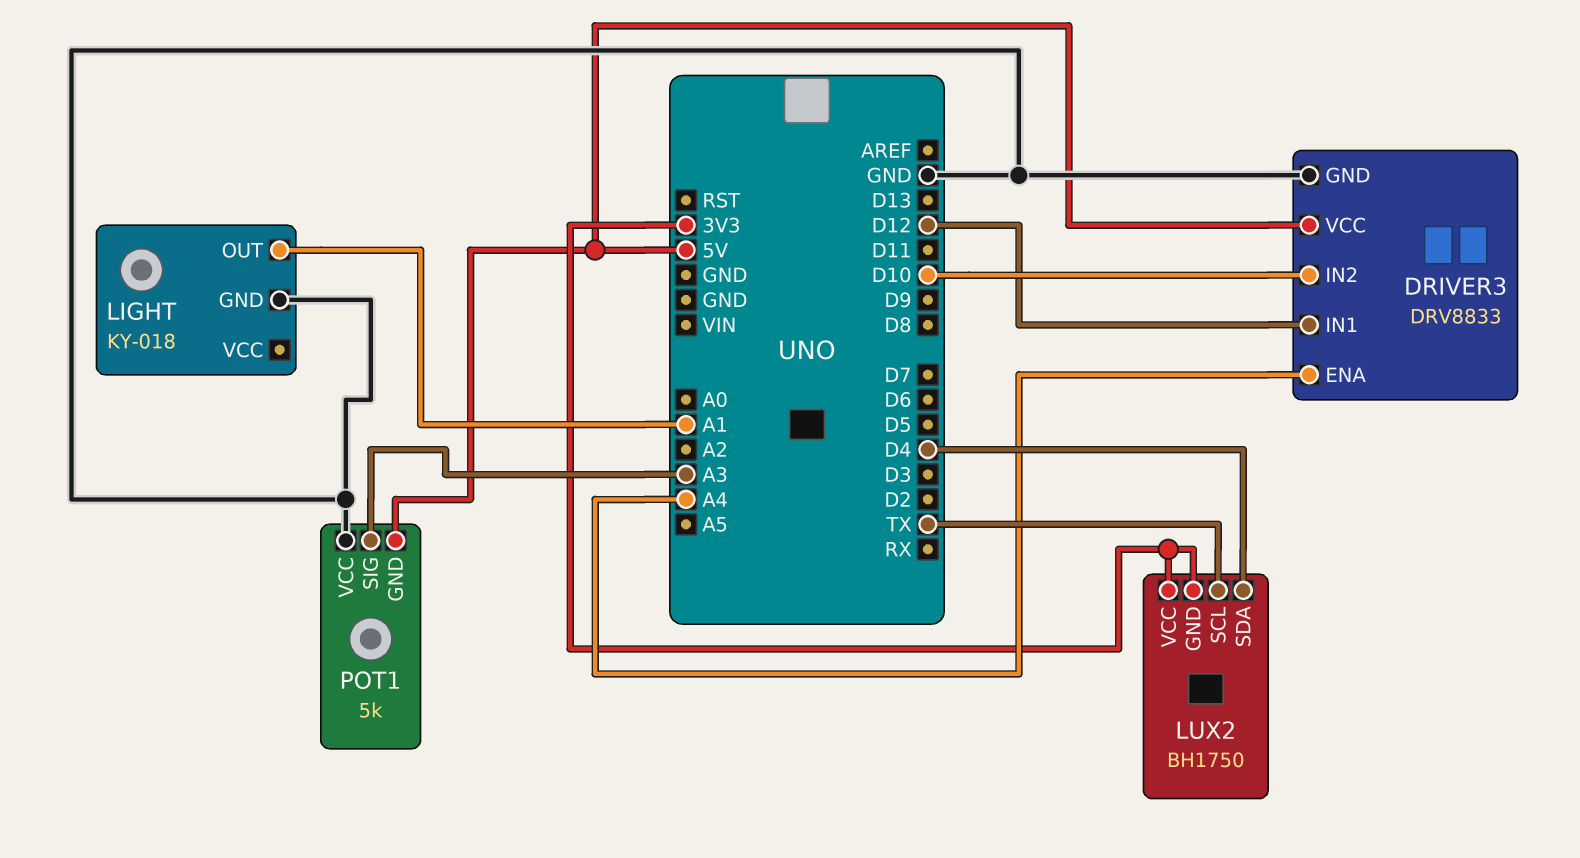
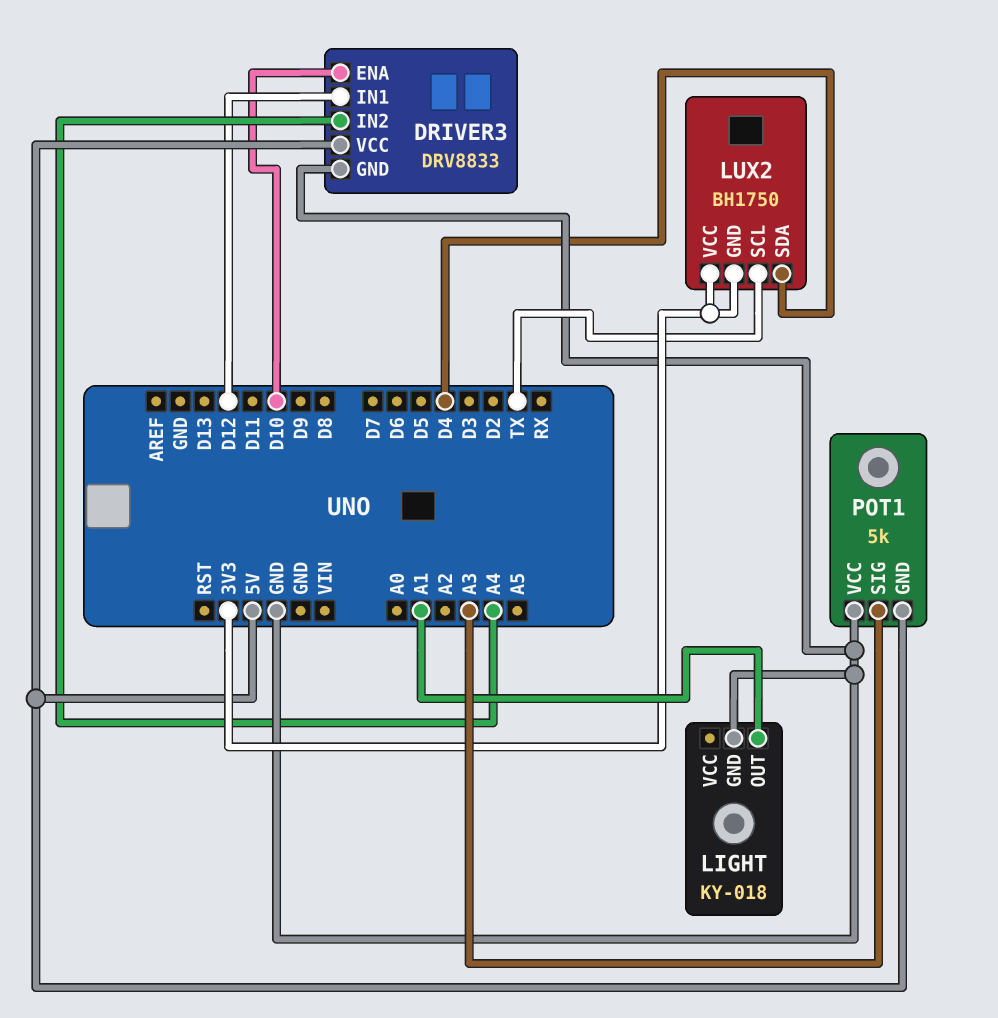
DRIVER3 pin ENA: A4 -> D10
DRIVER3 pin IN2: D10 -> A4

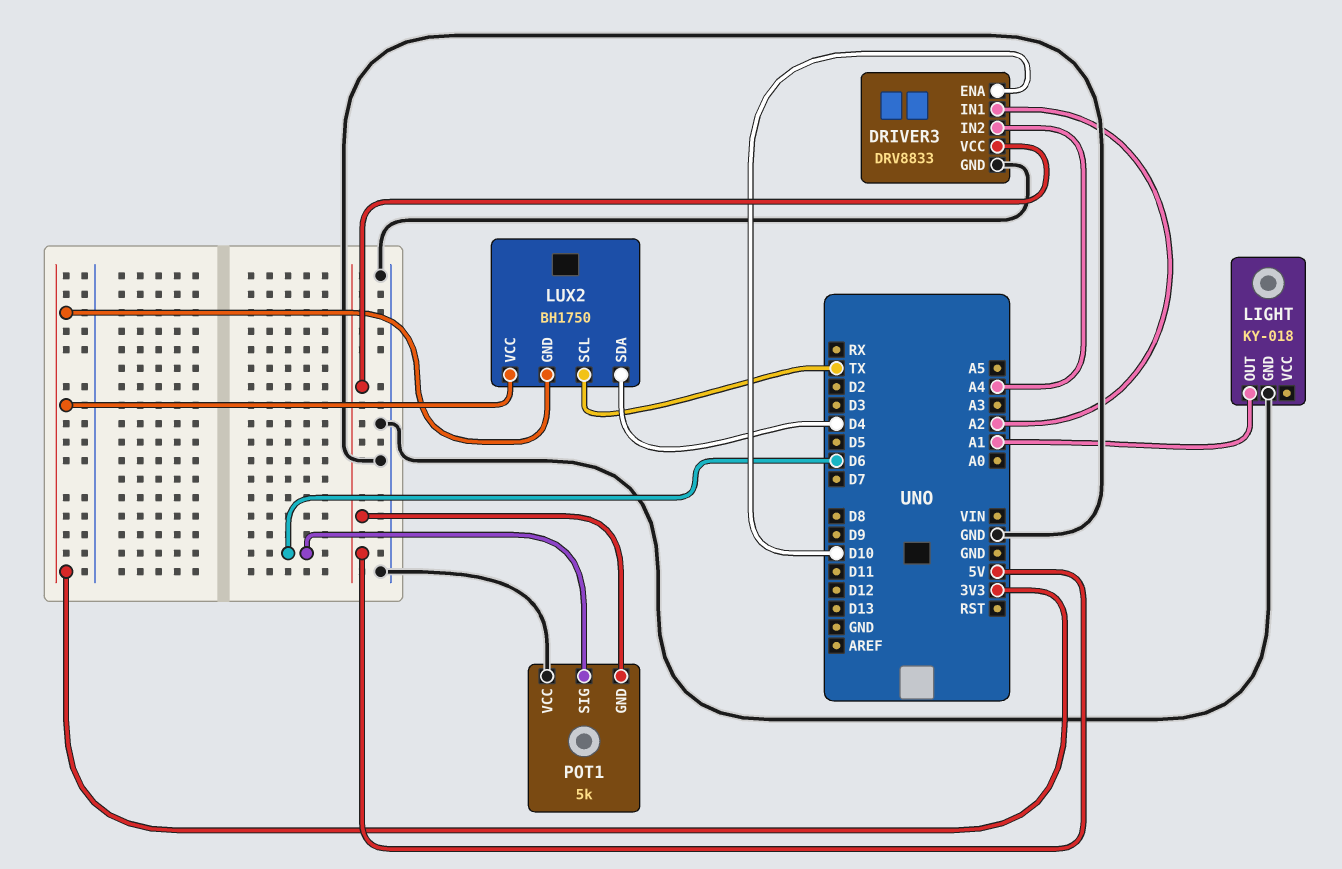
DRIVER3 pin IN1: D12 -> A2
POT1 pin SIG: A3 -> D6

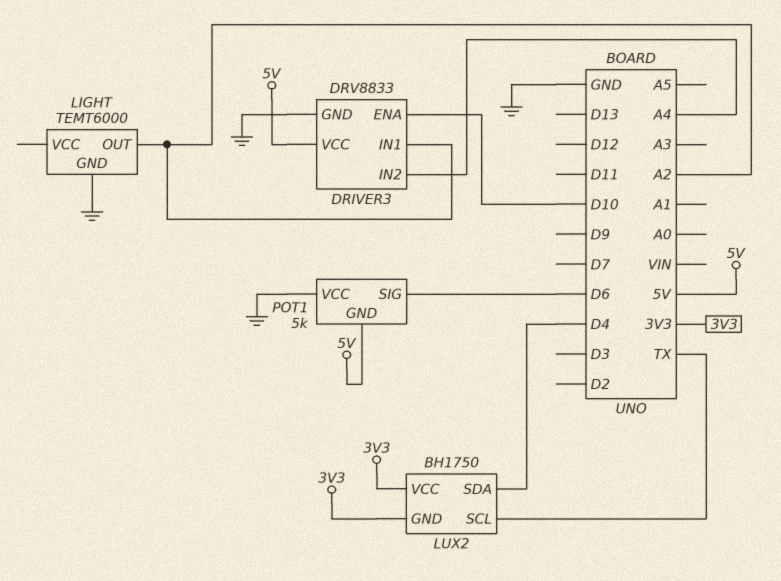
LIGHT: KY-018 -> TEMT6000
LIGHT pin OUT: A1 -> A2

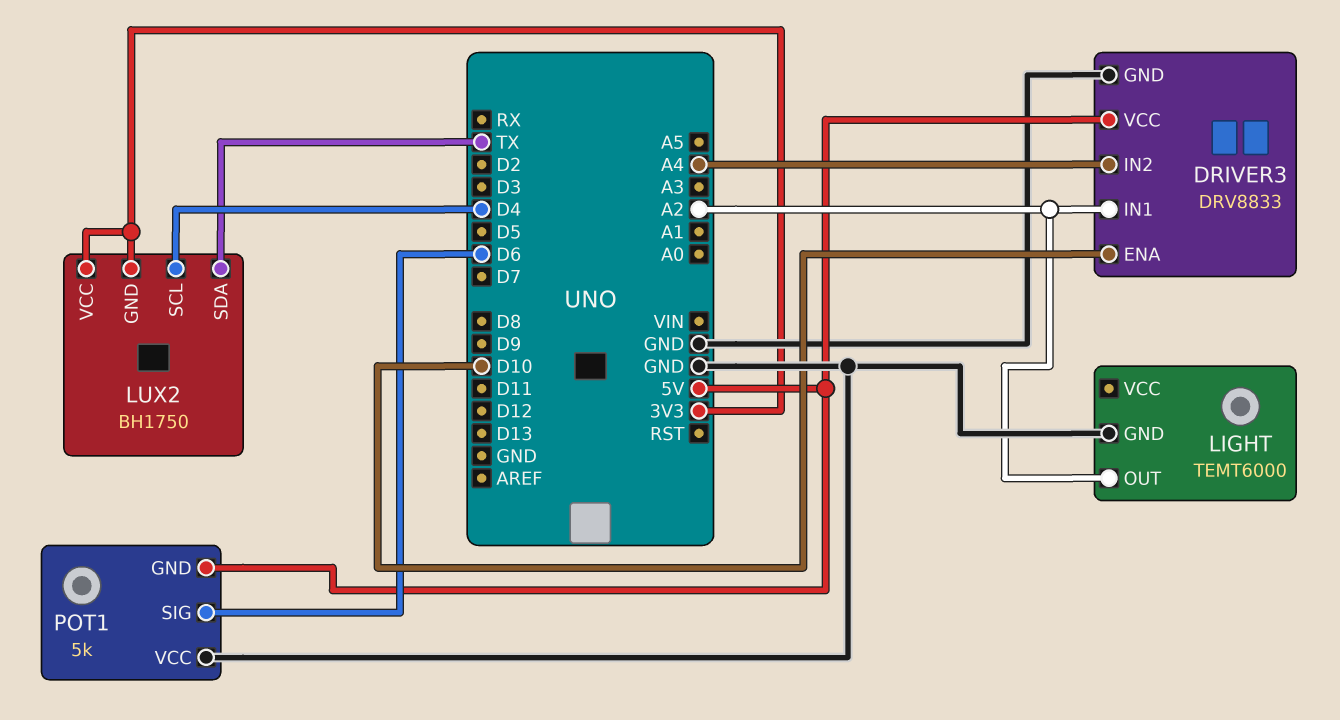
LUX2 pin SCL: TX -> D4
LUX2 pin SDA: D4 -> TX

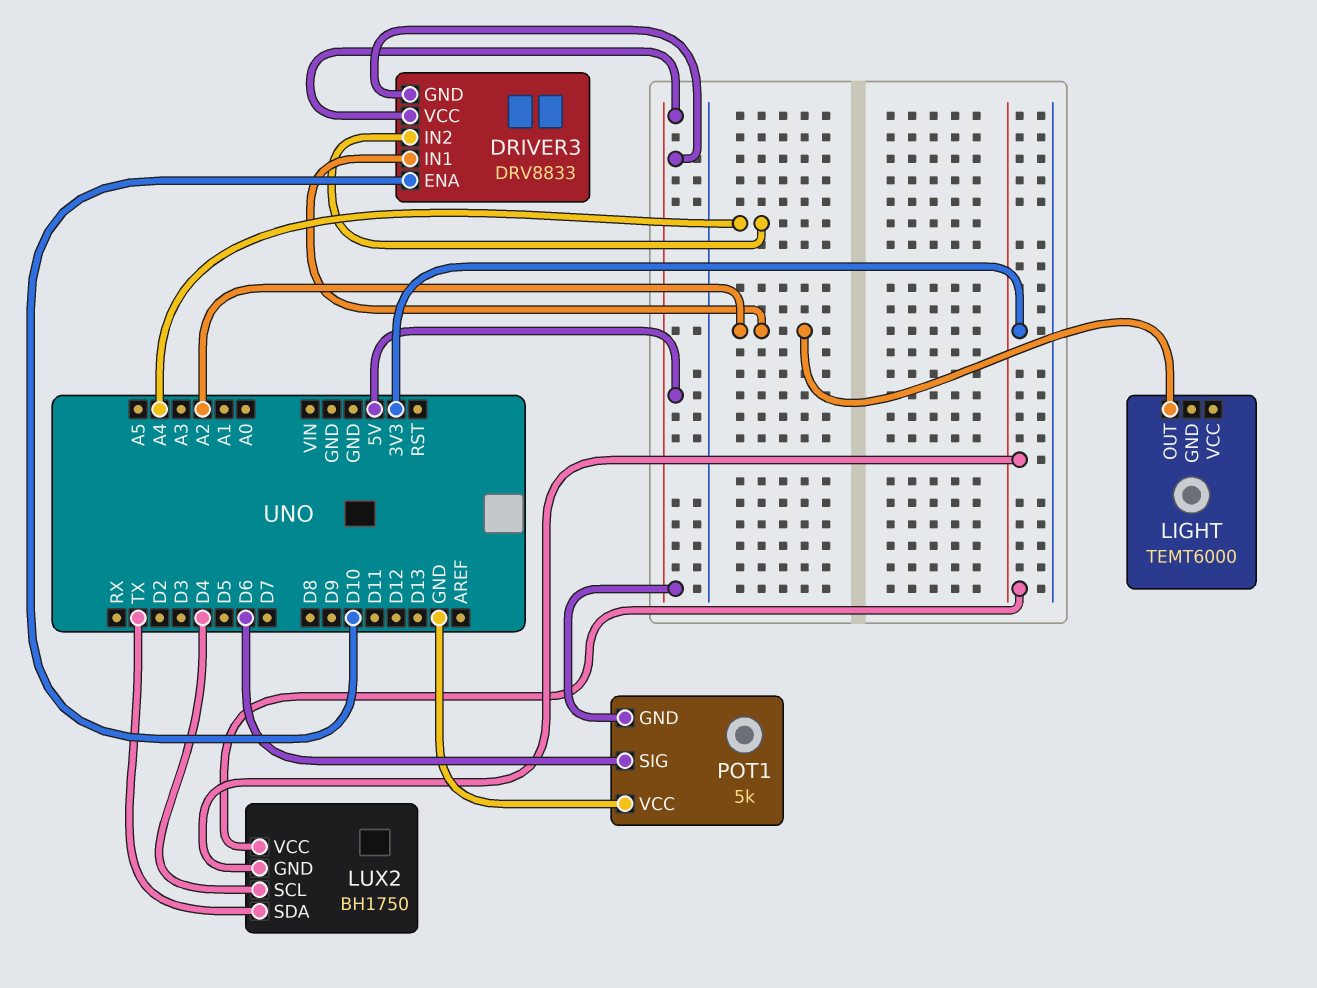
DRIVER3 pin GND: GND -> 5V
LIGHT pin GND: GND -> none

